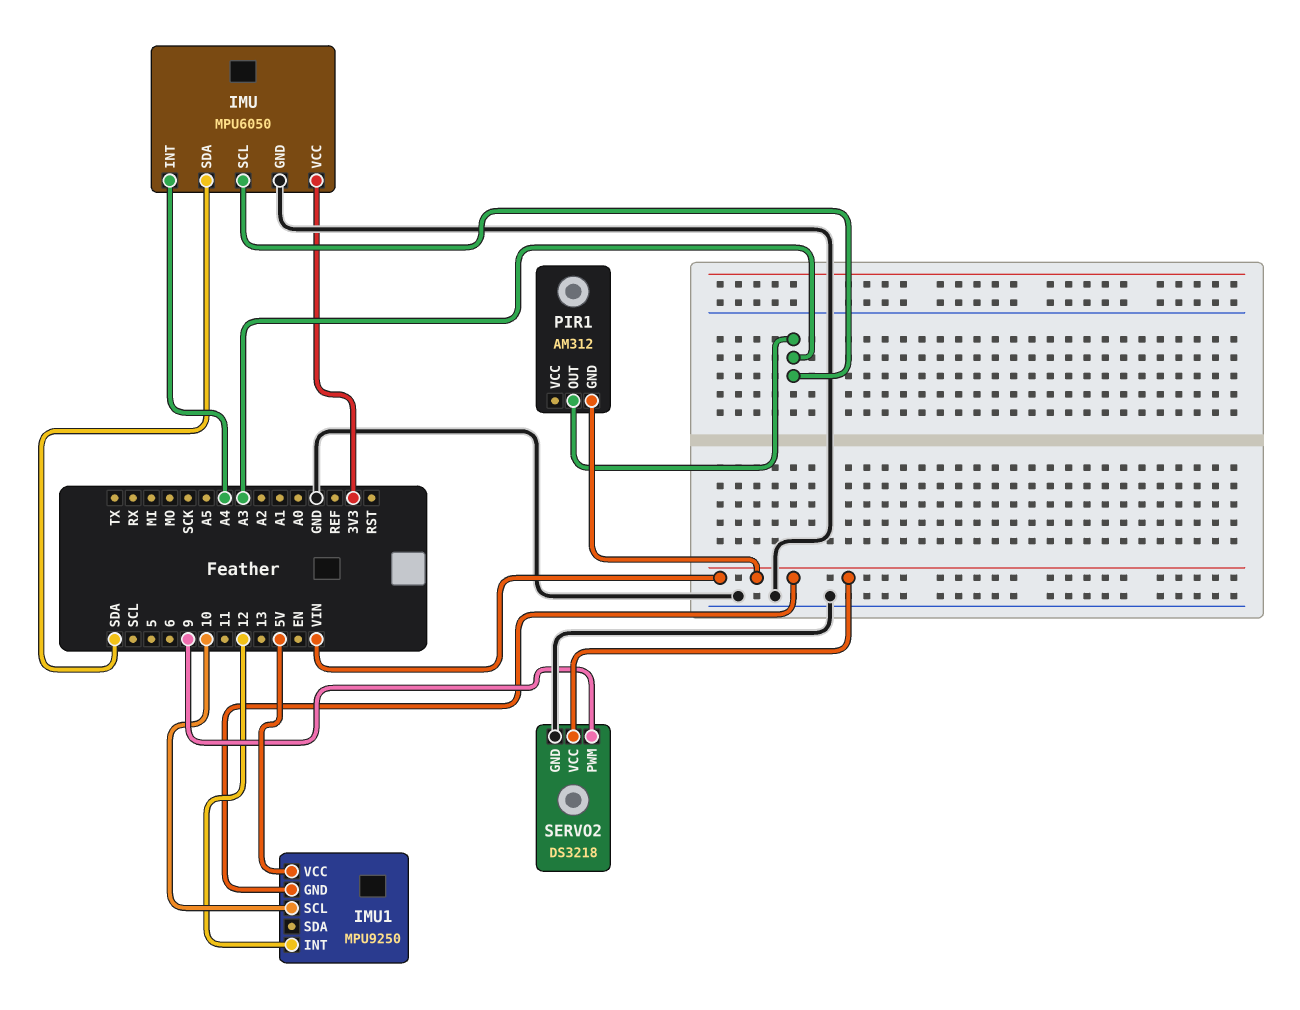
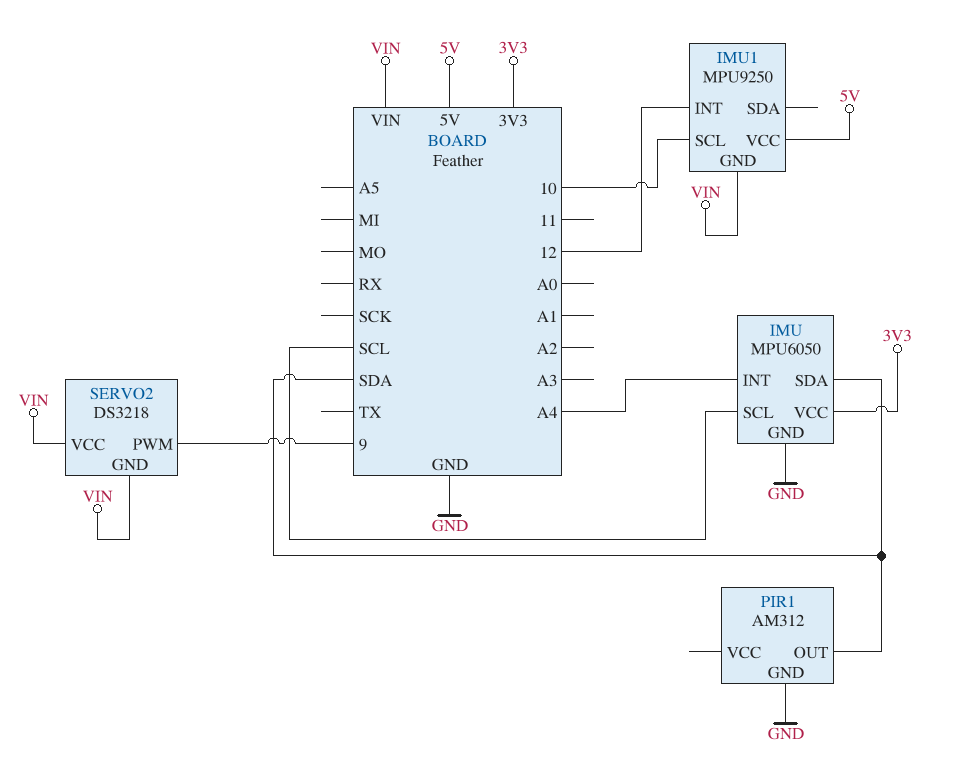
IMU pin SCL: A3 -> SCL
PIR1 pin GND: VIN -> GND
PIR1 pin OUT: A3 -> SDA
SERVO2 pin GND: GND -> VIN

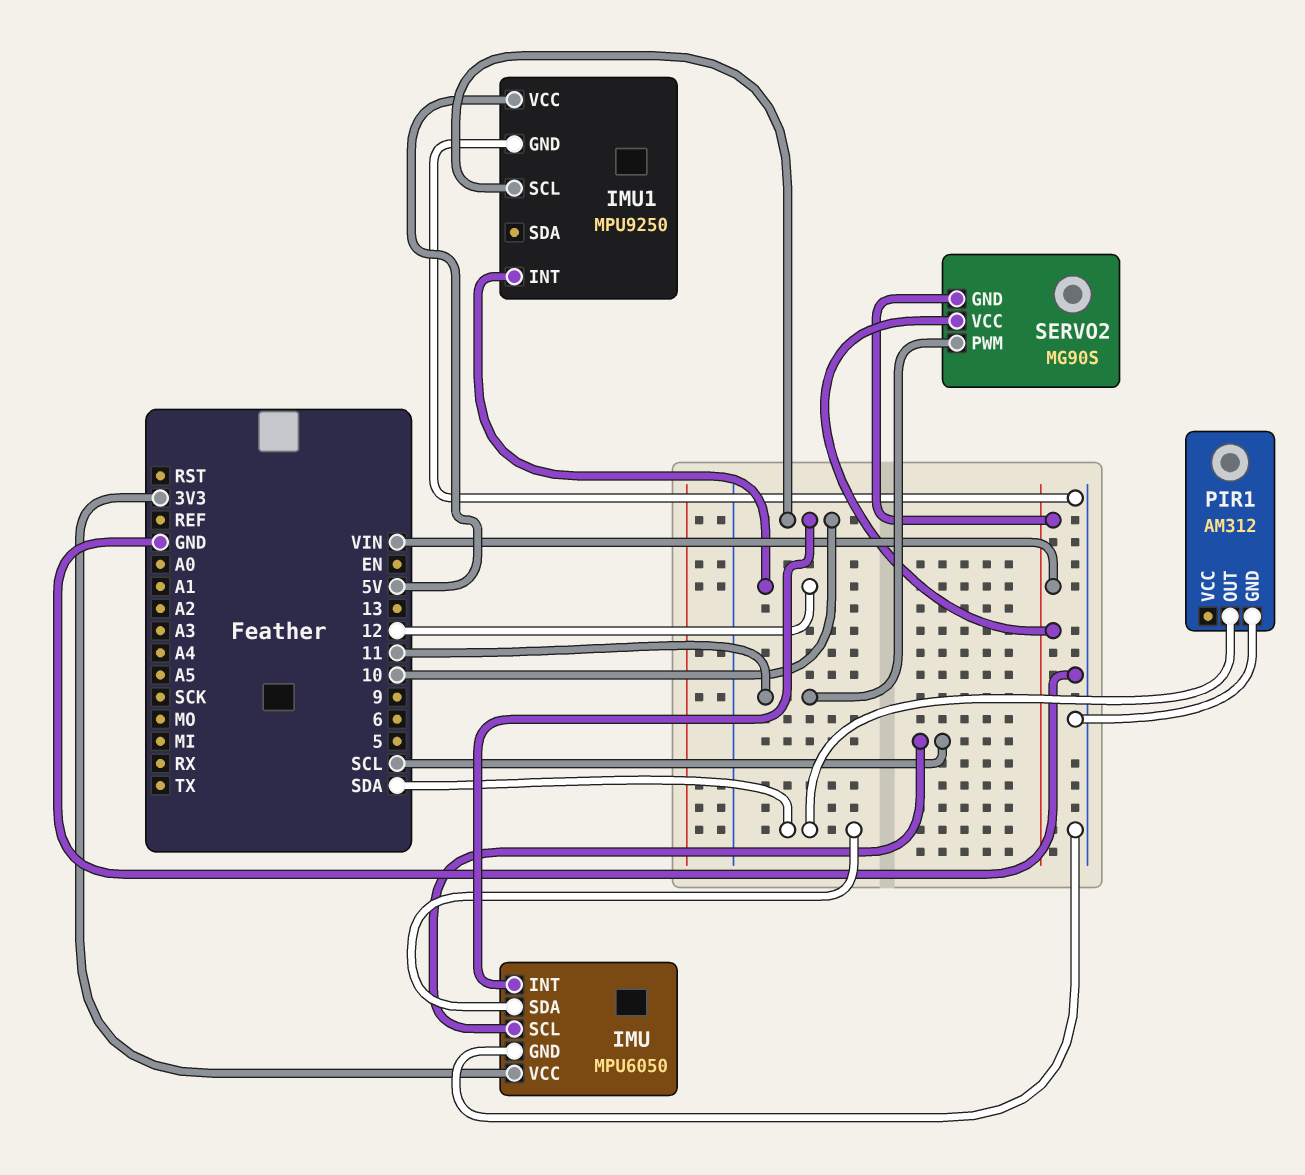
IMU pin INT: A4 -> 10
IMU1 pin GND: VIN -> GND
SERVO2: DS3218 -> MG90S
SERVO2 pin PWM: 9 -> 11

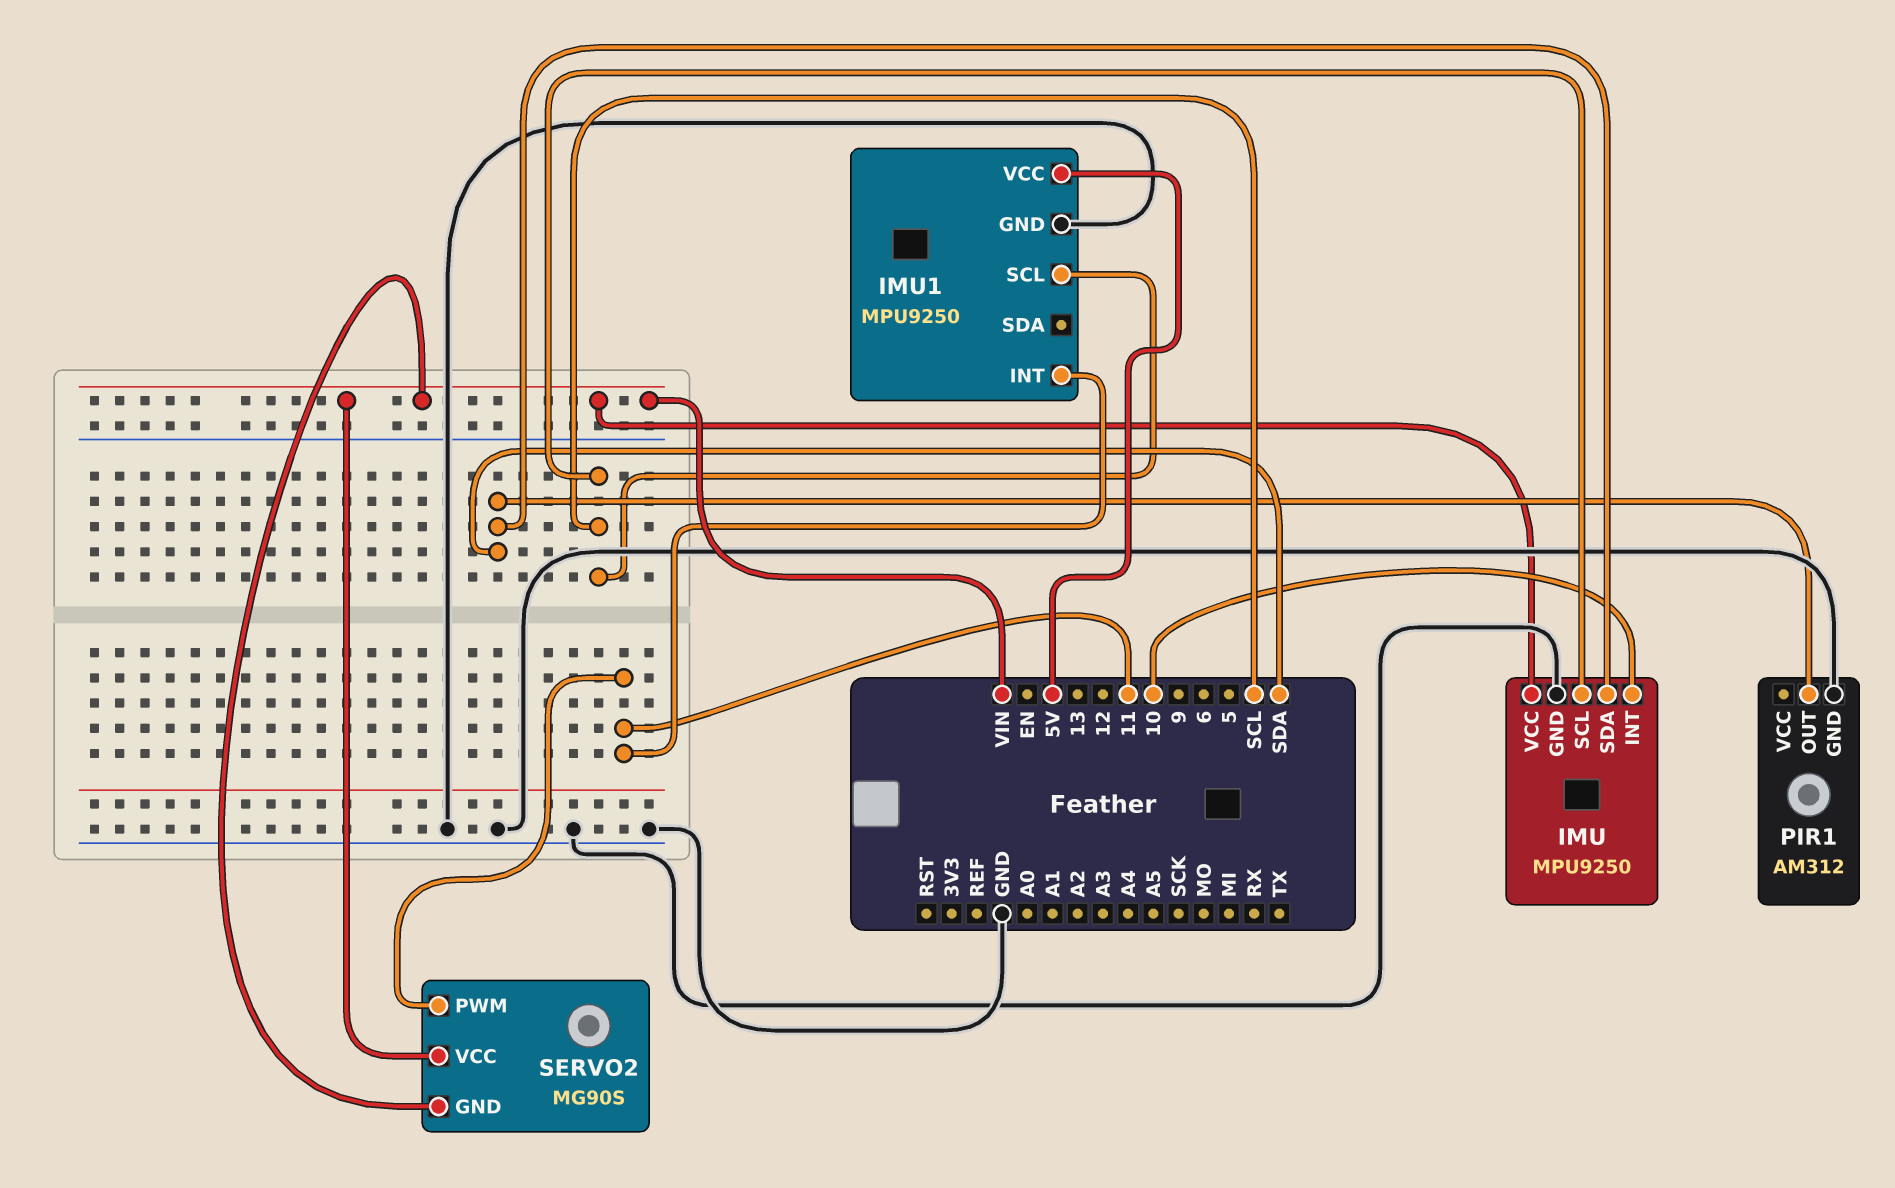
IMU: MPU6050 -> MPU9250
IMU pin VCC: 3V3 -> VIN
IMU1 pin INT: 12 -> 11
IMU1 pin SCL: 10 -> SCL

